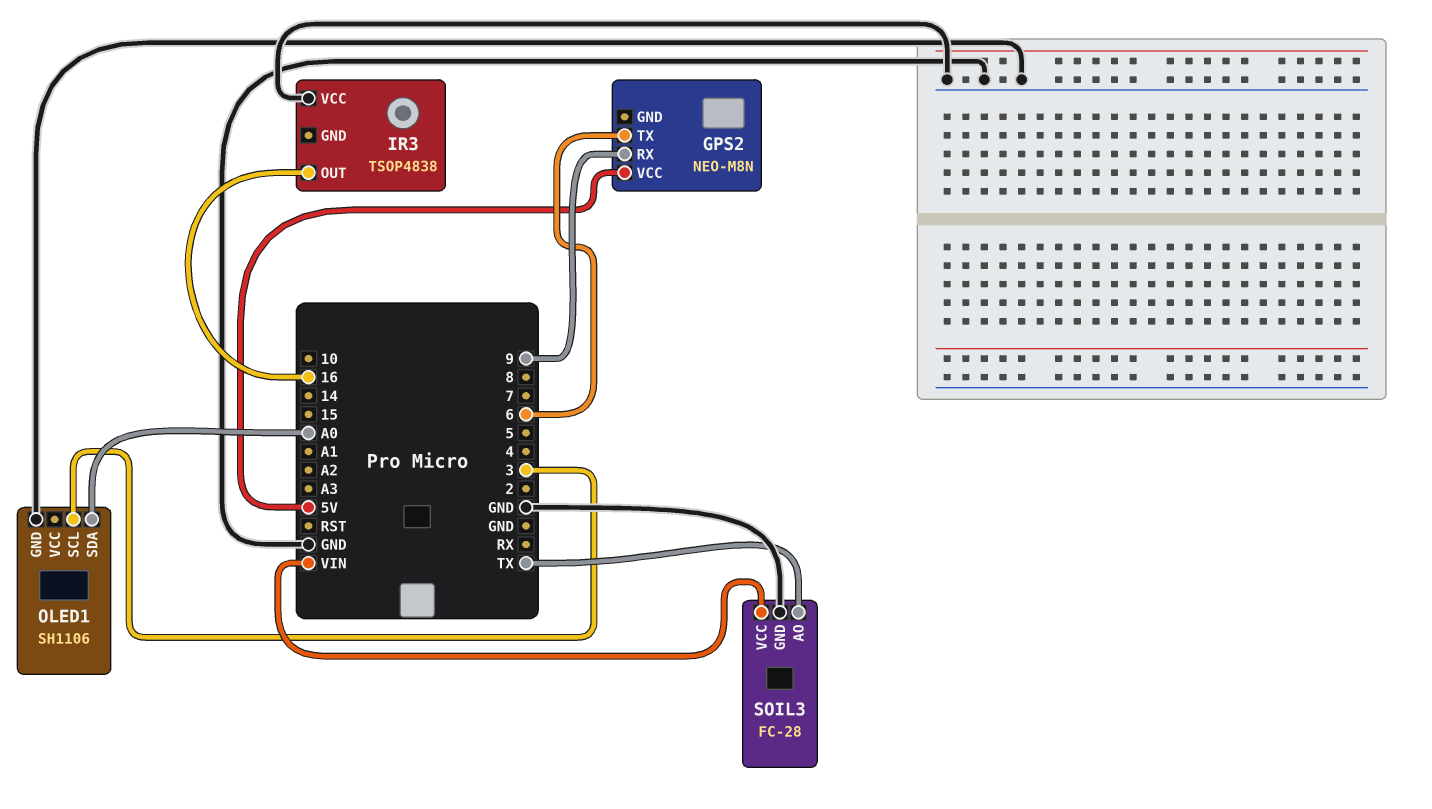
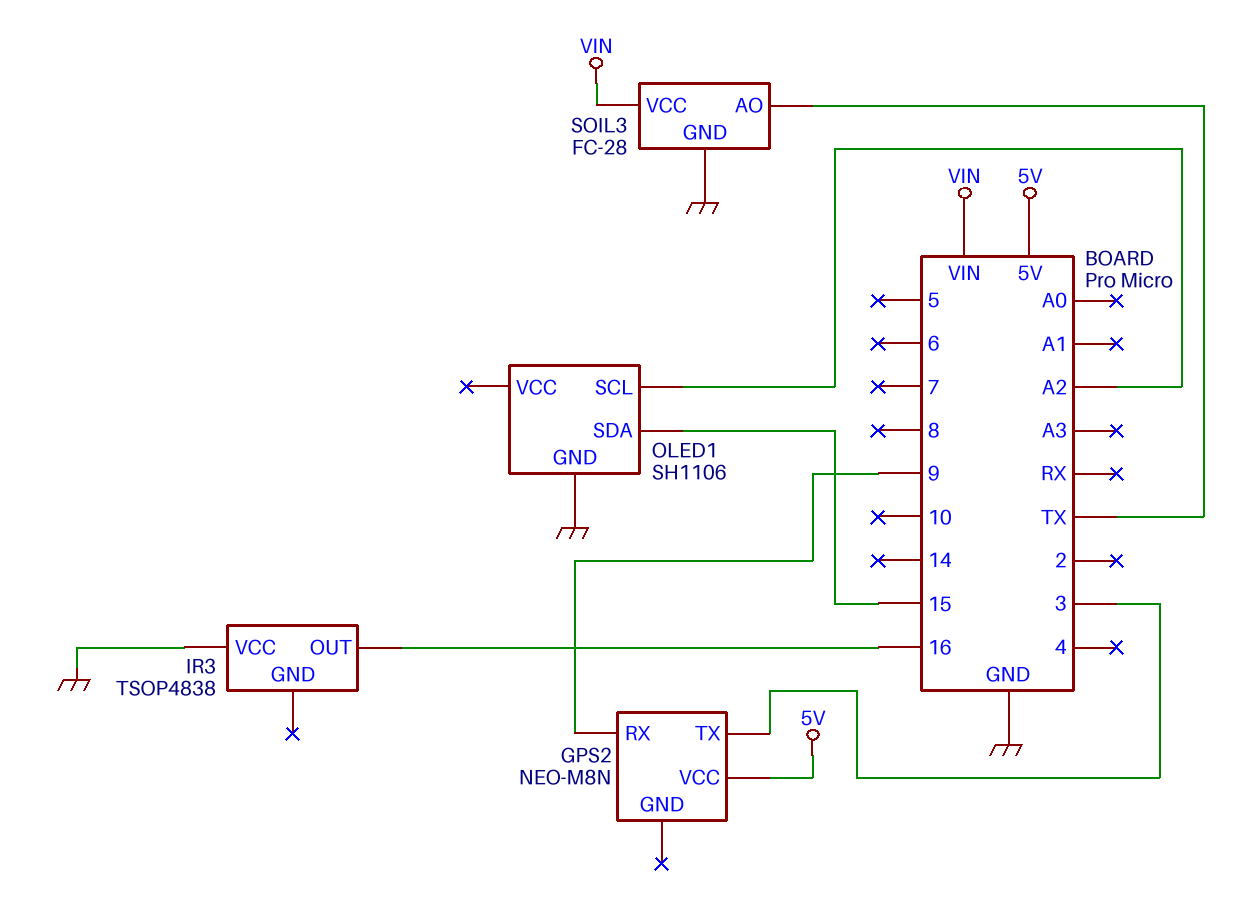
GPS2 pin TX: 6 -> 3
OLED1 pin SCL: 3 -> A2
OLED1 pin SDA: A0 -> 15

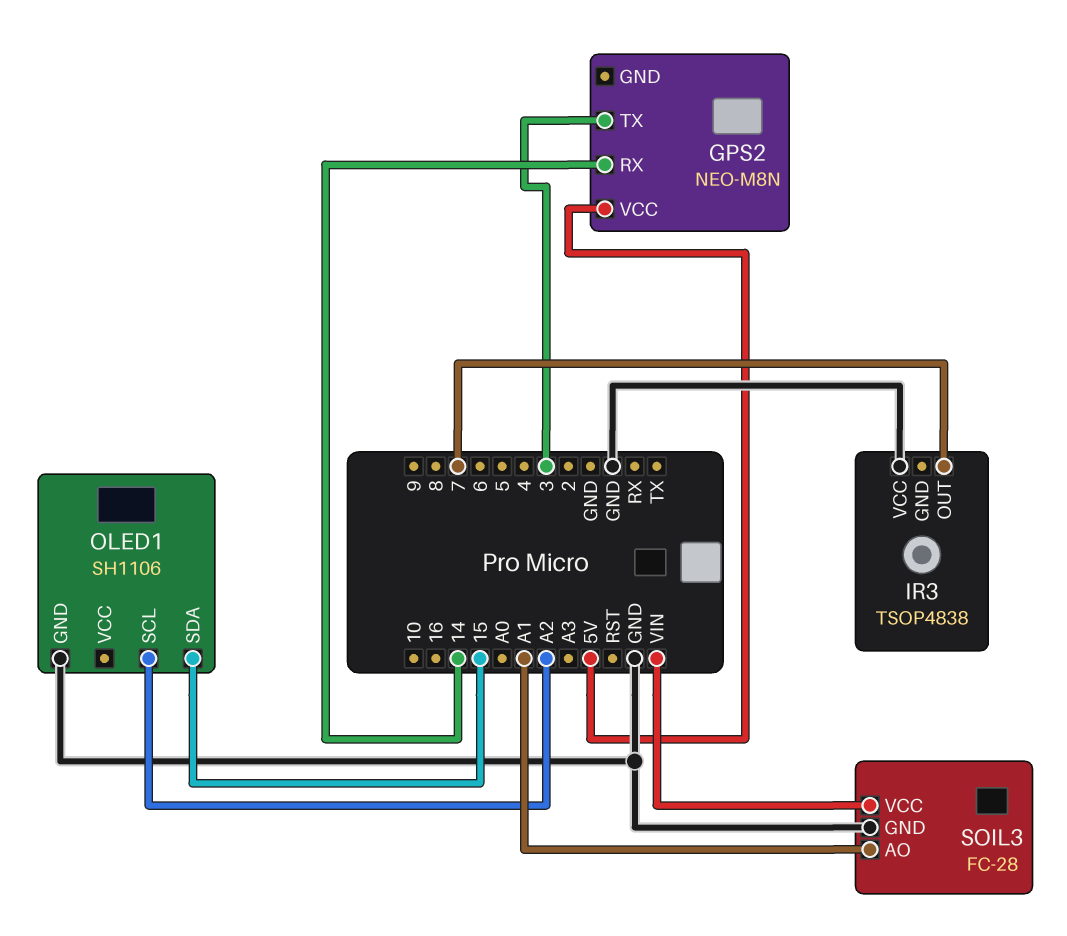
GPS2 pin RX: 9 -> 14
IR3 pin OUT: 16 -> 7
SOIL3 pin AO: TX -> A1

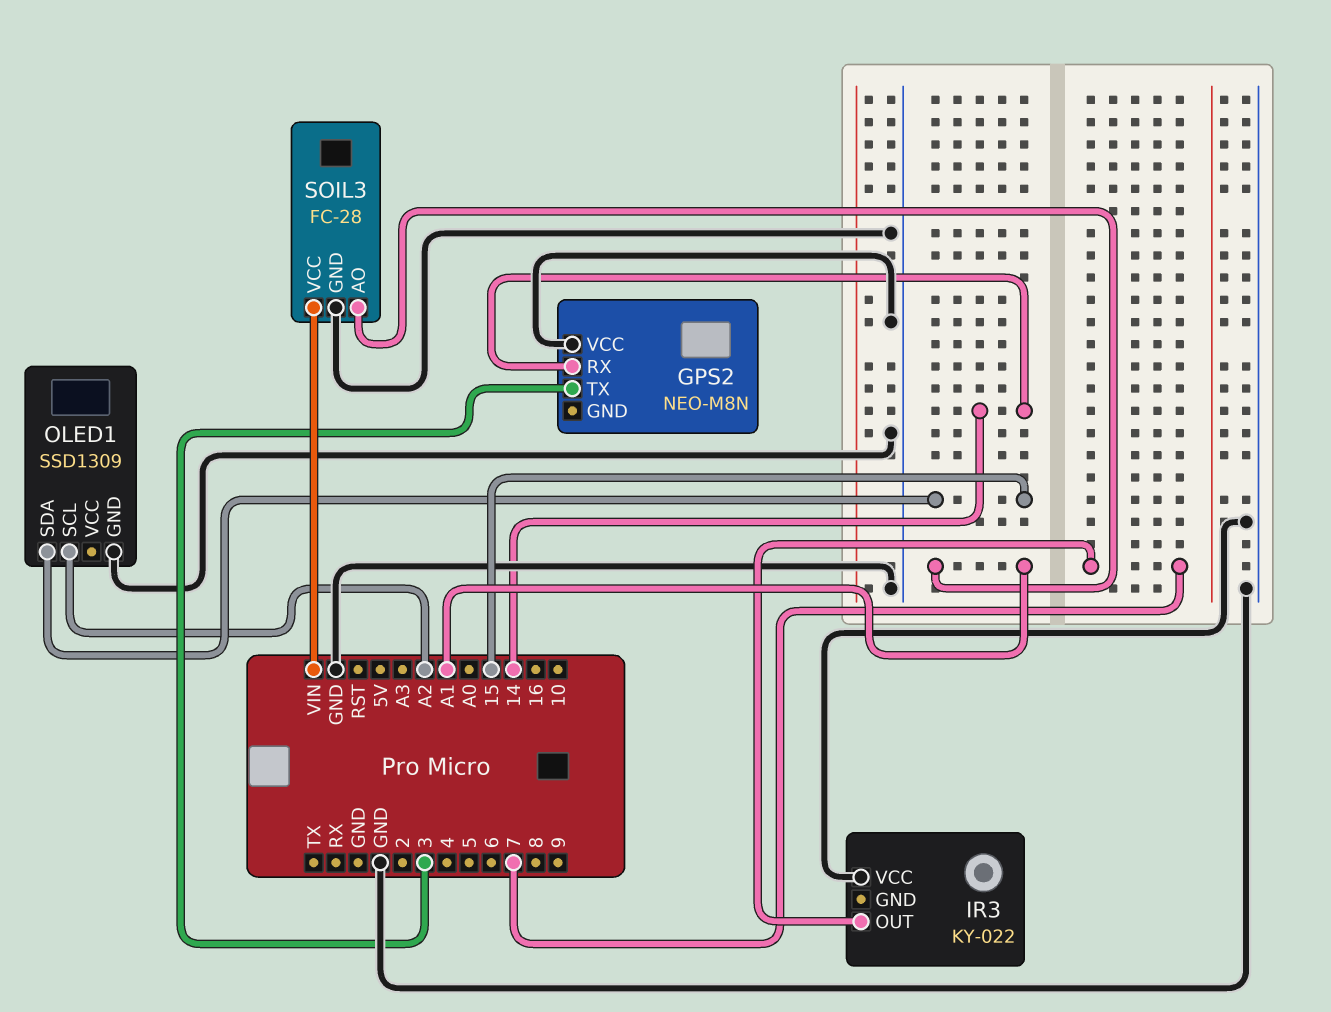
GPS2 pin VCC: 5V -> GND
IR3: TSOP4838 -> KY-022
OLED1: SH1106 -> SSD1309

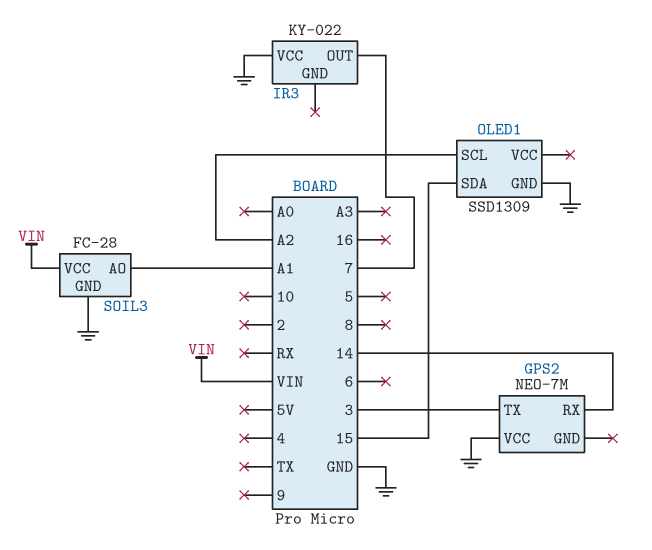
GPS2: NEO-M8N -> NEO-7M

